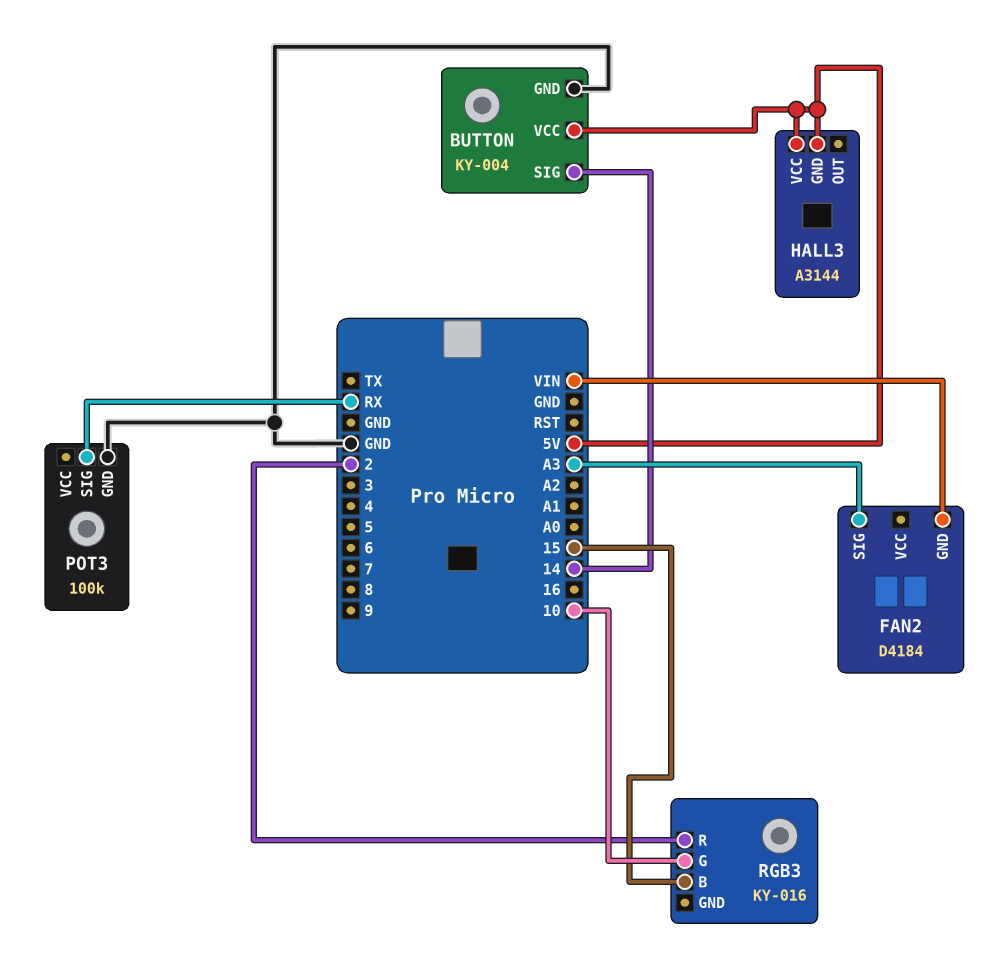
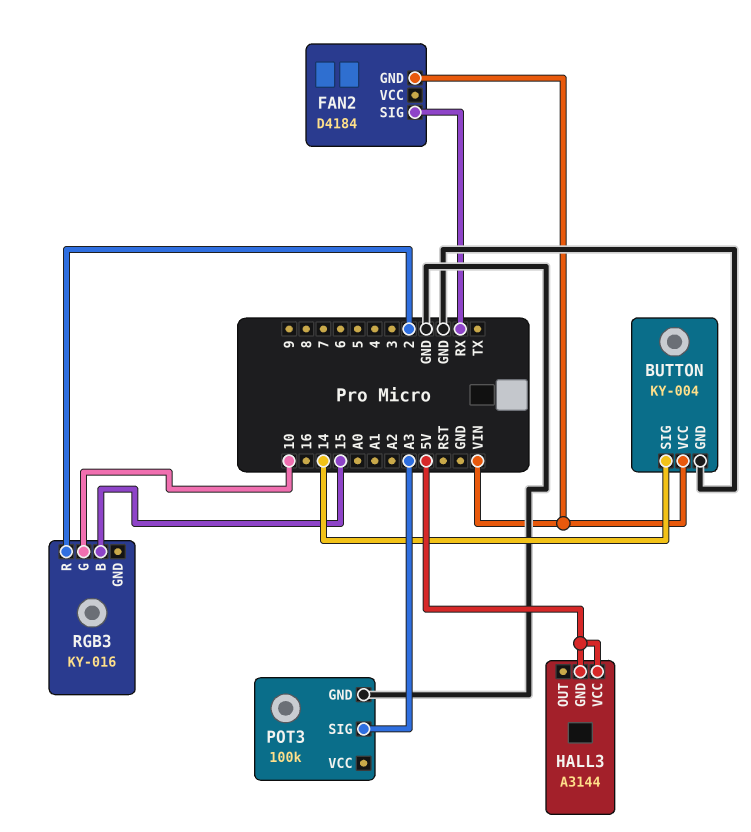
BUTTON pin VCC: 5V -> VIN
FAN2 pin SIG: A3 -> RX
POT3 pin SIG: RX -> A3

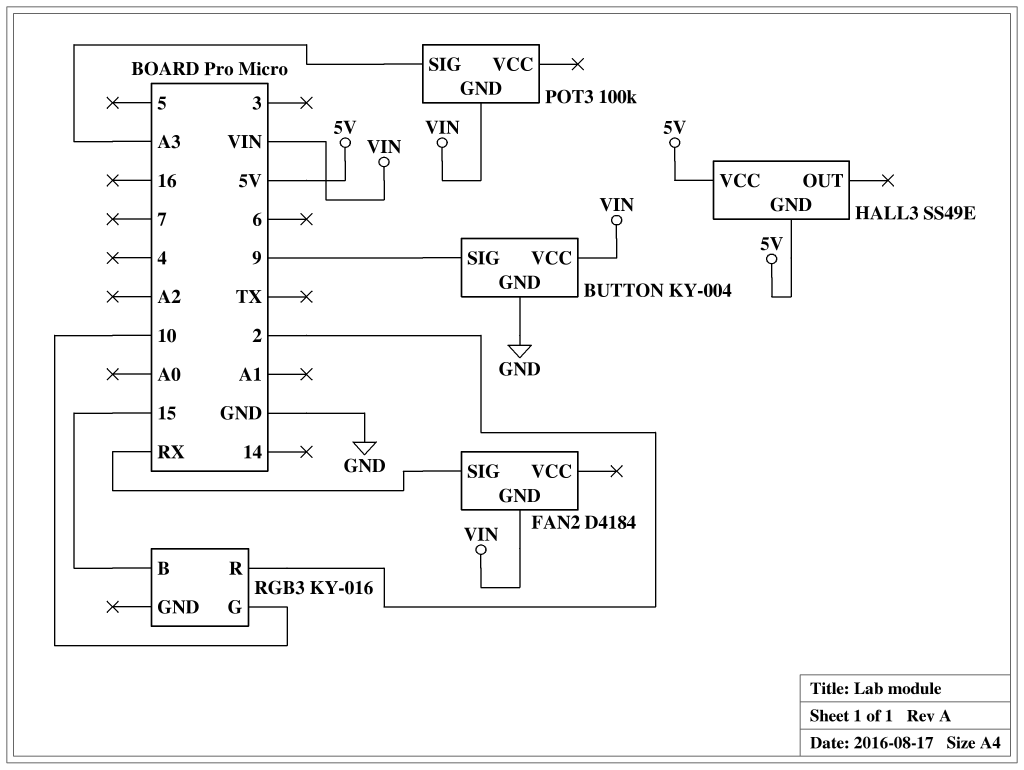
BUTTON pin SIG: 14 -> 9
HALL3: A3144 -> SS49E
POT3 pin GND: GND -> VIN

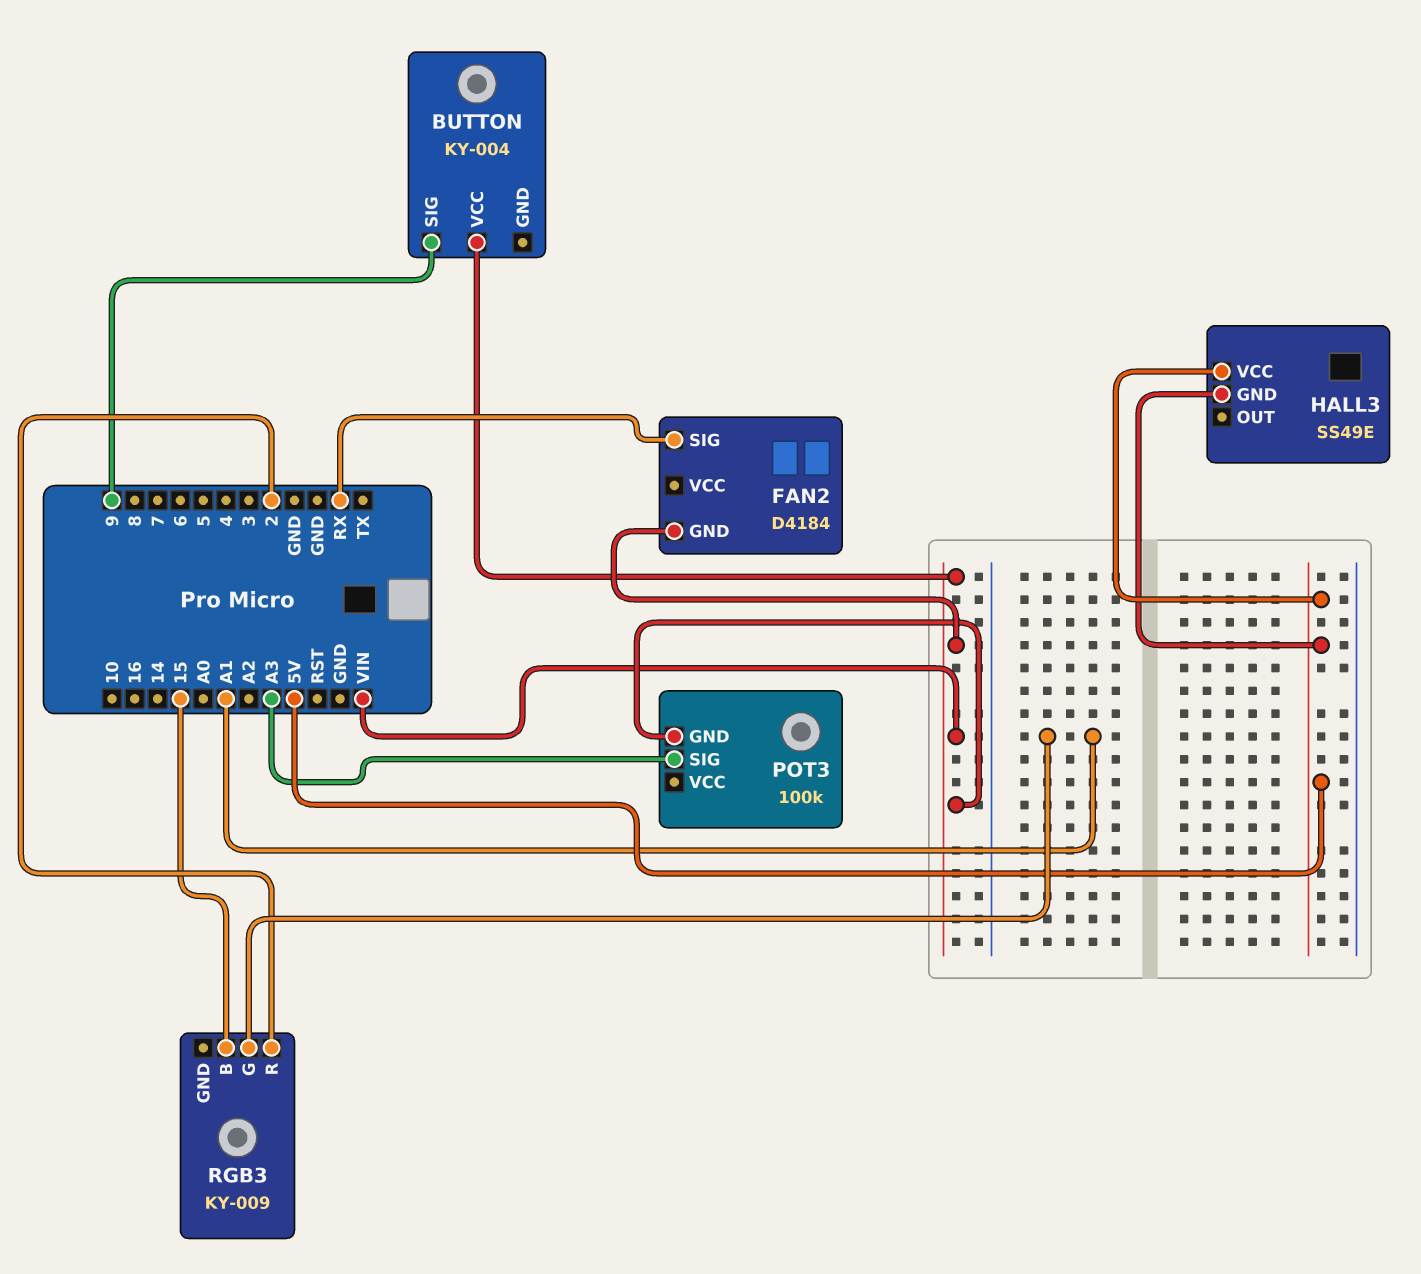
BUTTON pin GND: GND -> none
RGB3: KY-016 -> KY-009
RGB3 pin G: 10 -> A1

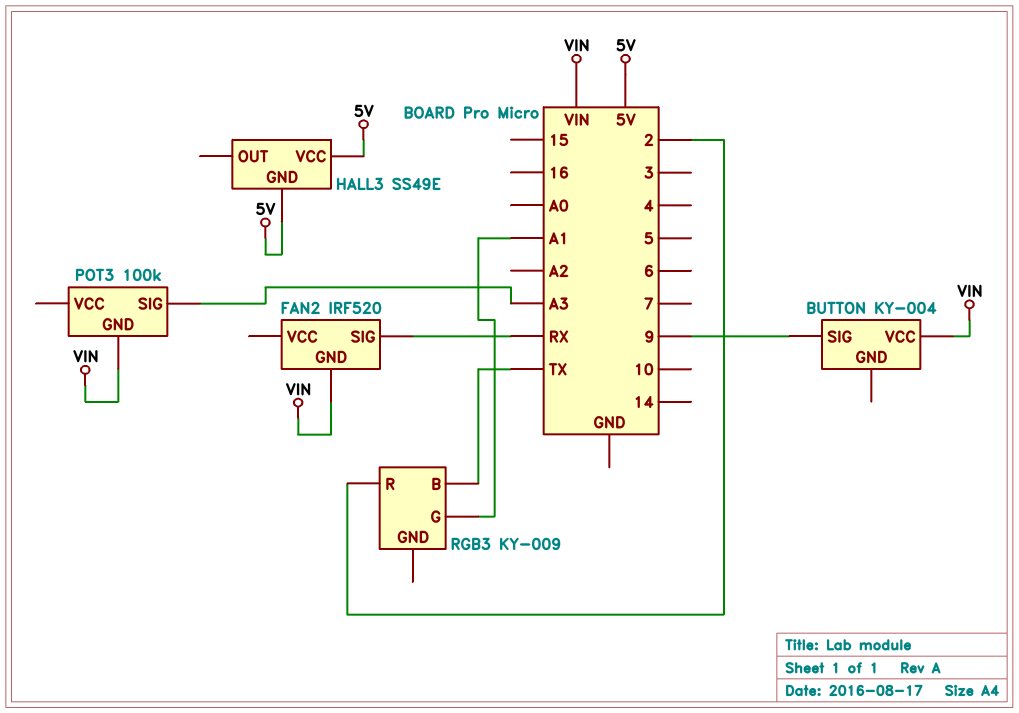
FAN2: D4184 -> IRF520
RGB3 pin B: 15 -> TX

